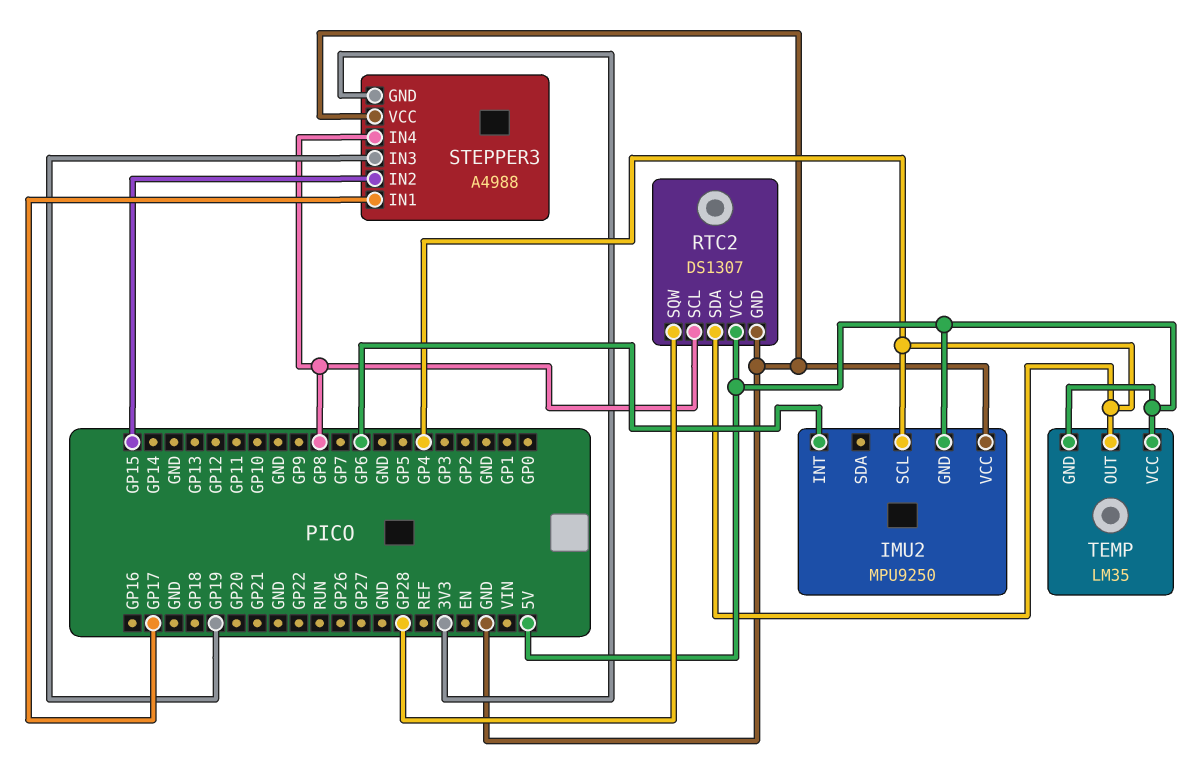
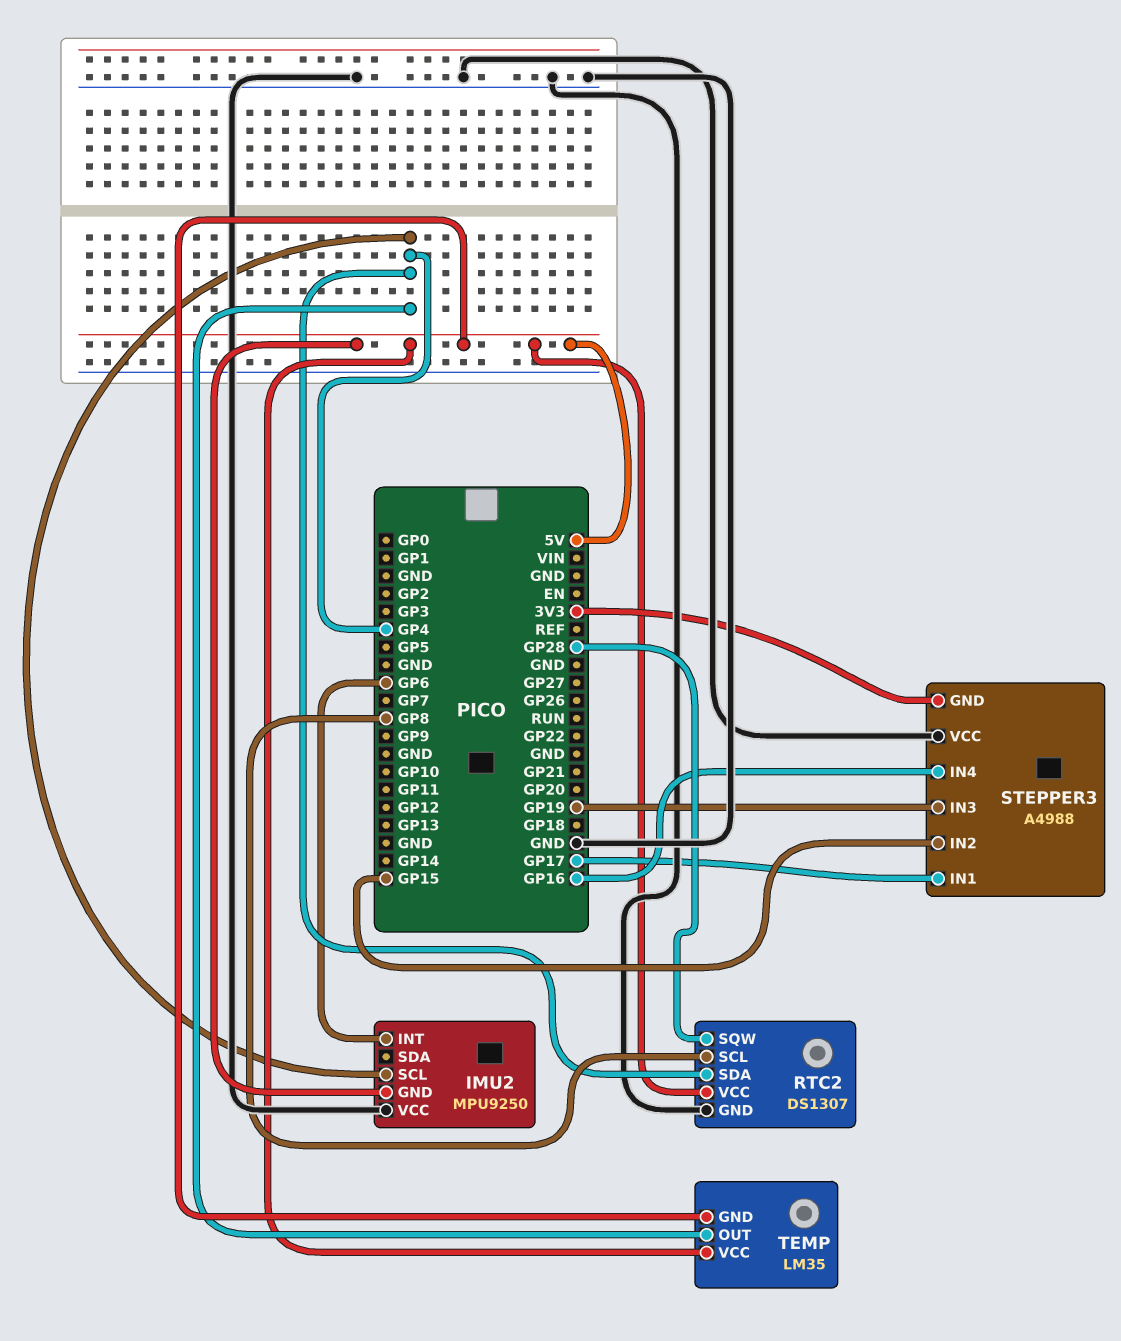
STEPPER3 pin IN4: GP8 -> GP16

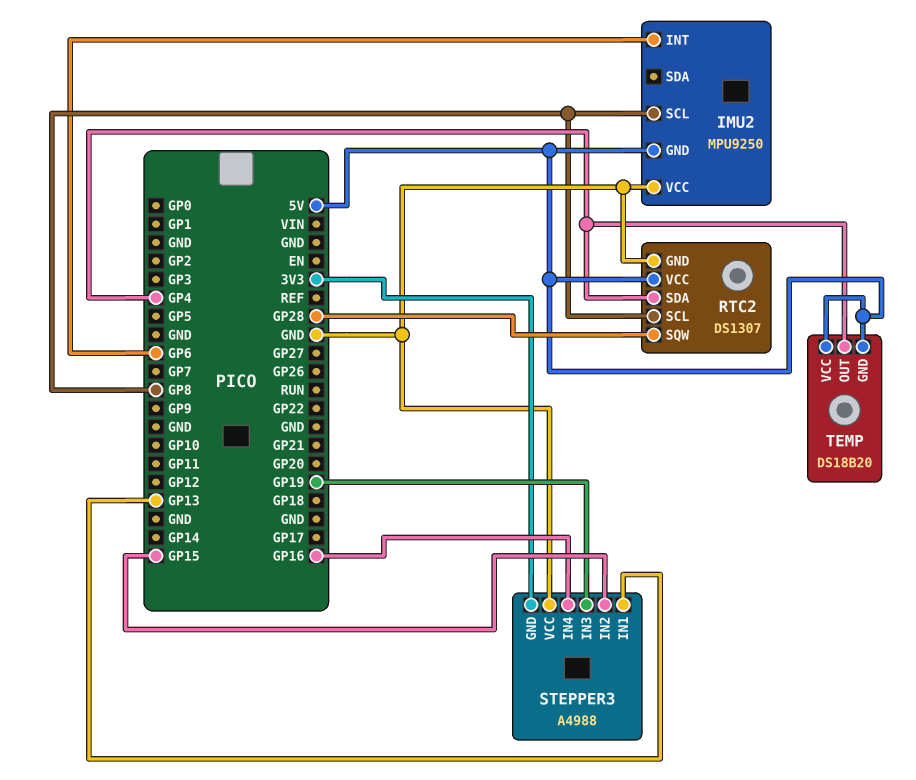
IMU2 pin SCL: GP4 -> GP8
STEPPER3 pin IN1: GP17 -> GP13
TEMP: LM35 -> DS18B20

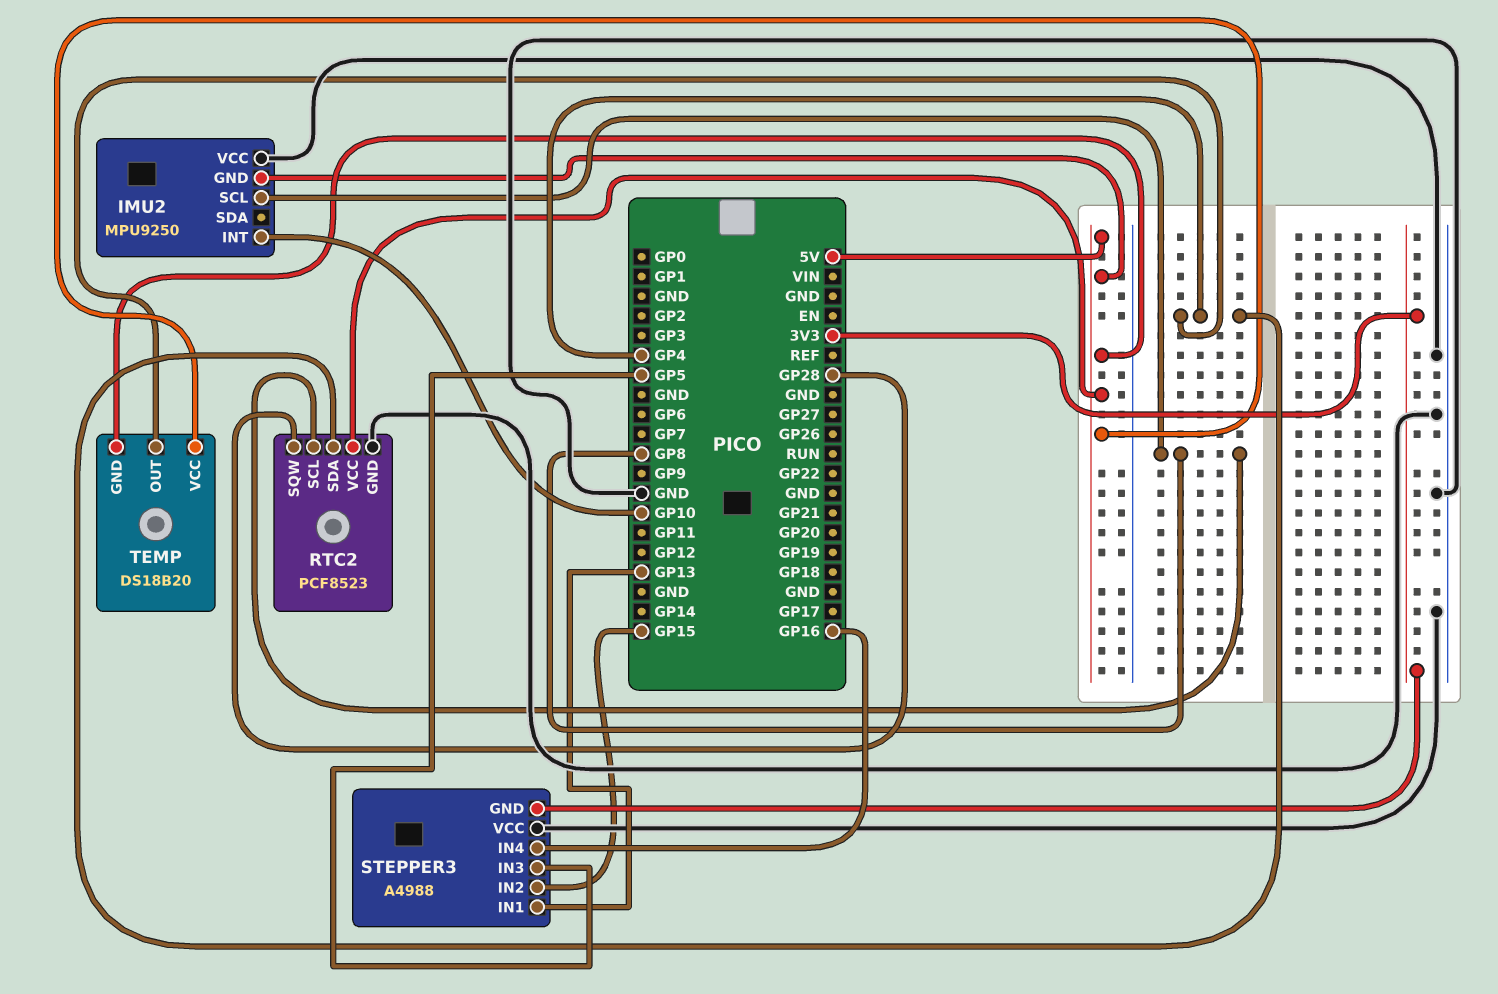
IMU2 pin INT: GP6 -> GP10
RTC2: DS1307 -> PCF8523
STEPPER3 pin IN3: GP19 -> GP5

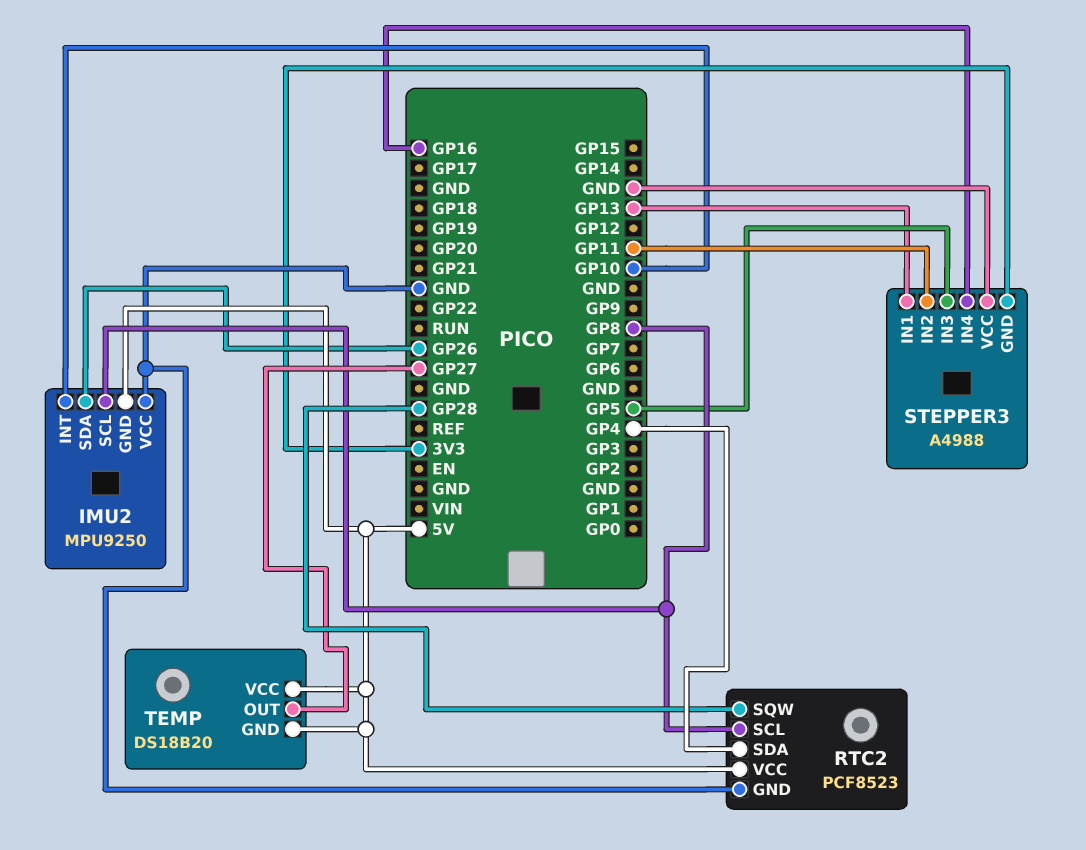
IMU2 pin SDA: none -> GP26
STEPPER3 pin IN2: GP15 -> GP11
TEMP pin OUT: GP4 -> GP27

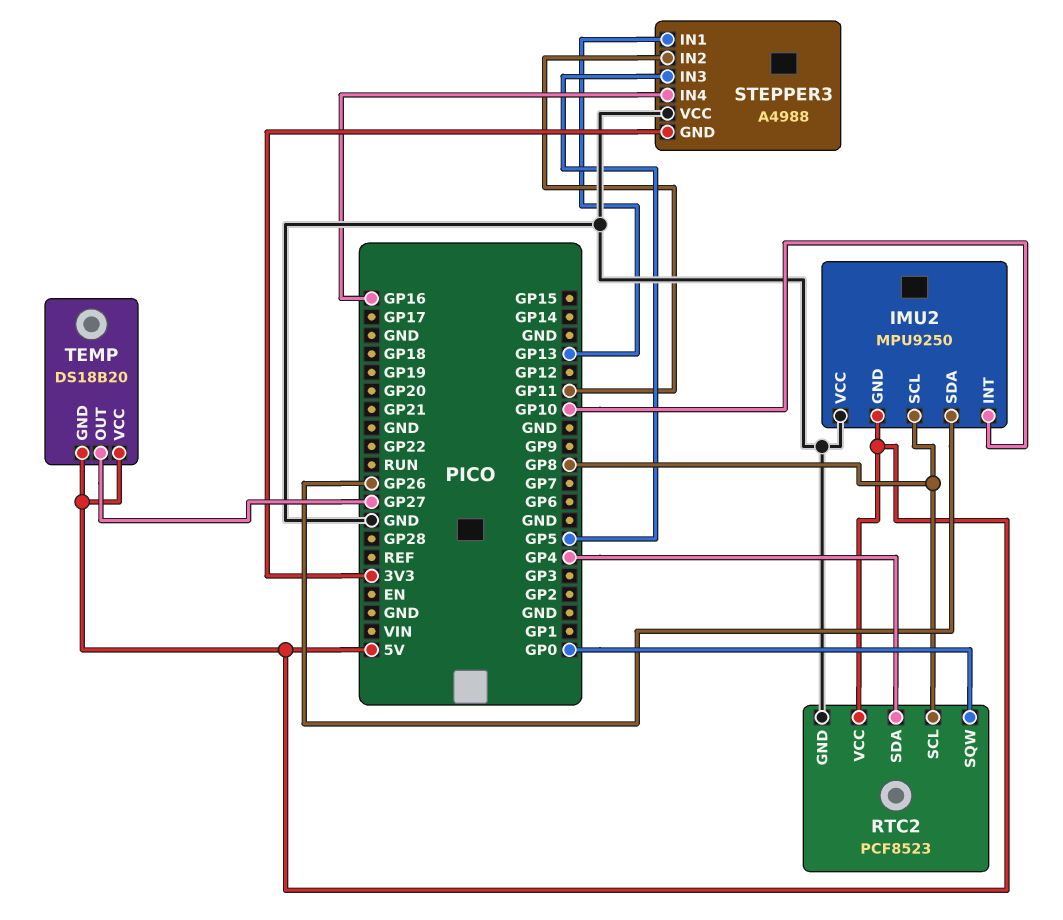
RTC2 pin SQW: GP28 -> GP0

